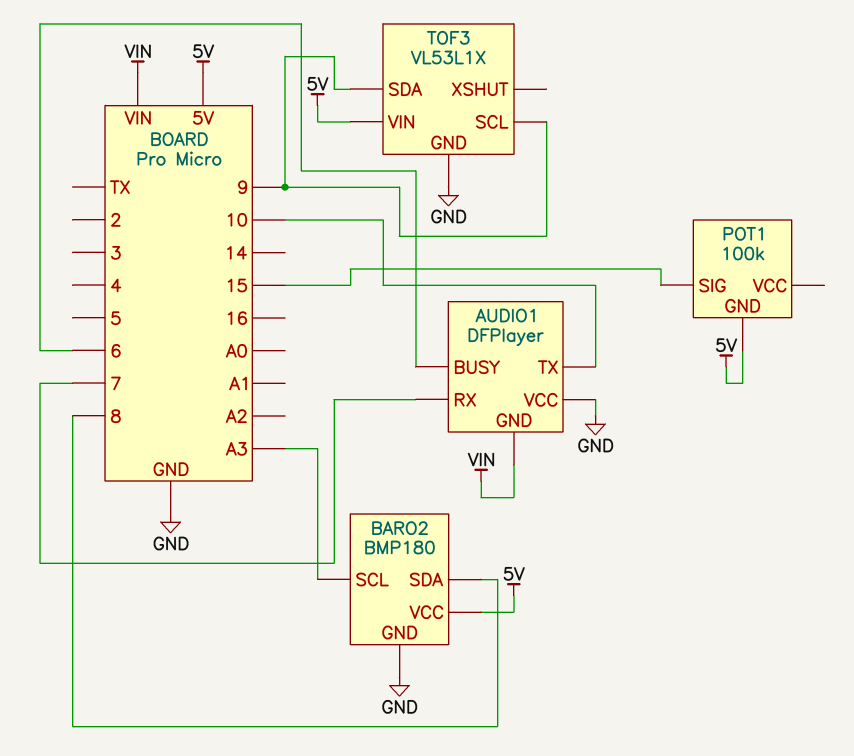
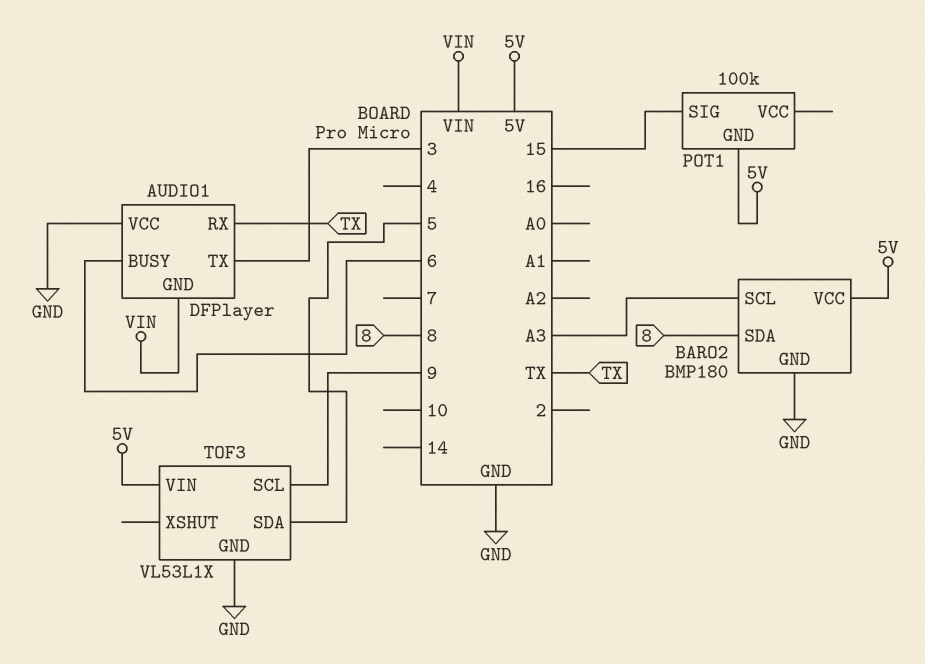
AUDIO1 pin RX: 7 -> TX
AUDIO1 pin TX: 10 -> 3
TOF3 pin SDA: 9 -> 5

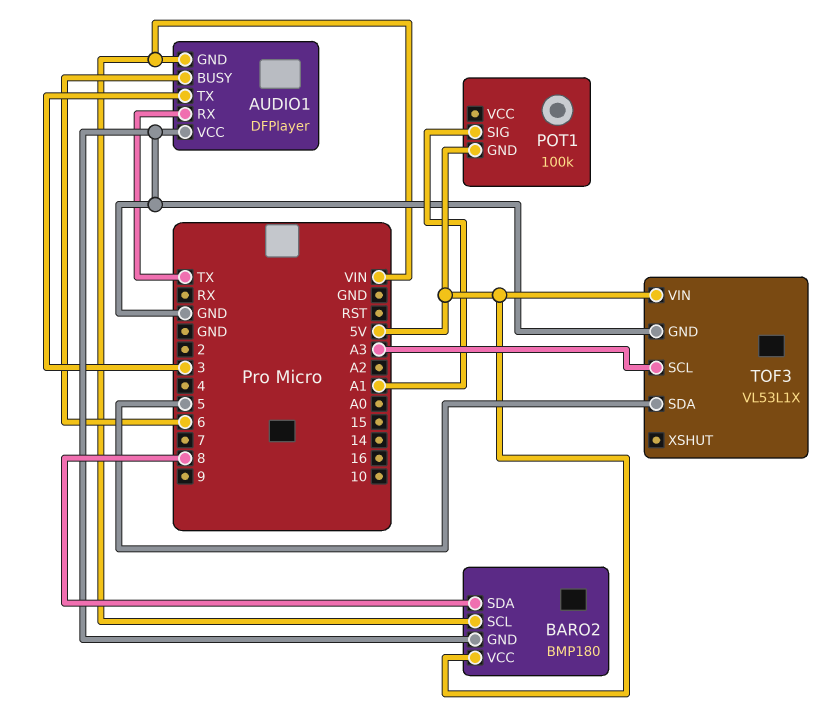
BARO2 pin SCL: A3 -> VIN
POT1 pin SIG: 15 -> A1
TOF3 pin SCL: 9 -> A3

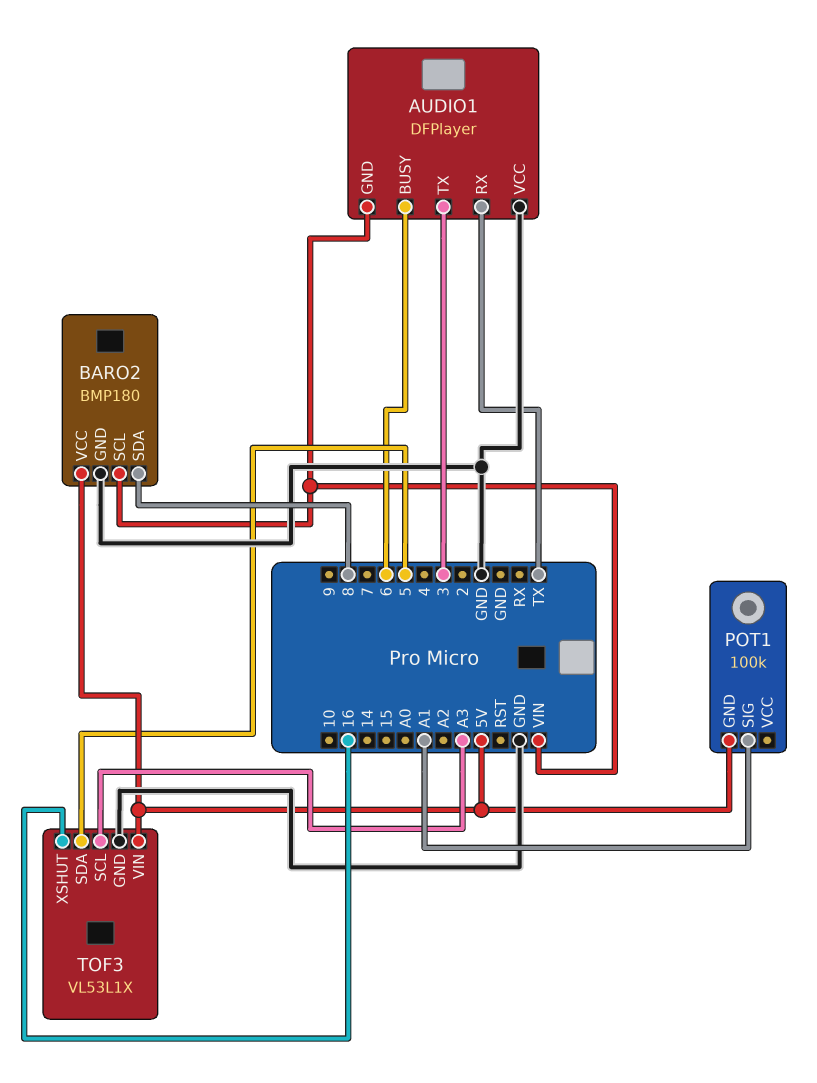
TOF3 pin XSHUT: none -> 16

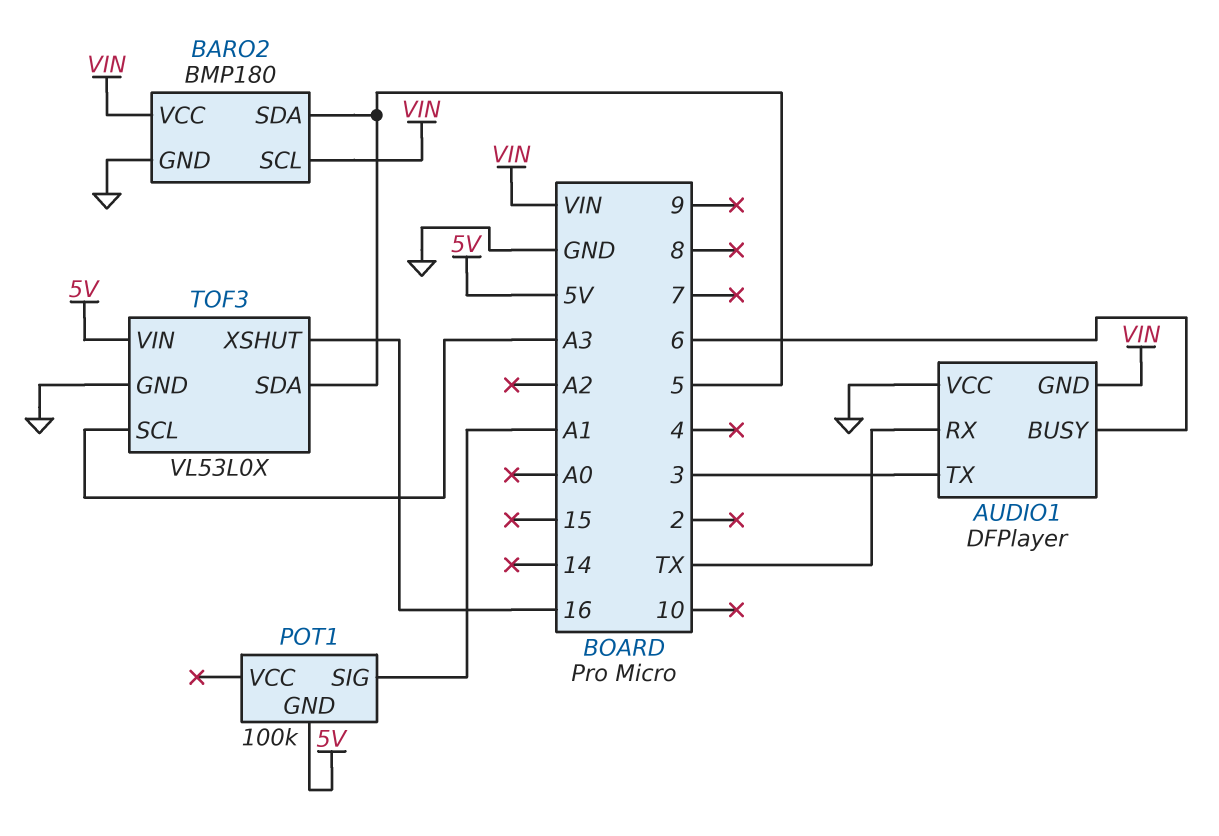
BARO2 pin SDA: 8 -> 5
BARO2 pin VCC: 5V -> VIN
TOF3: VL53L1X -> VL53L0X

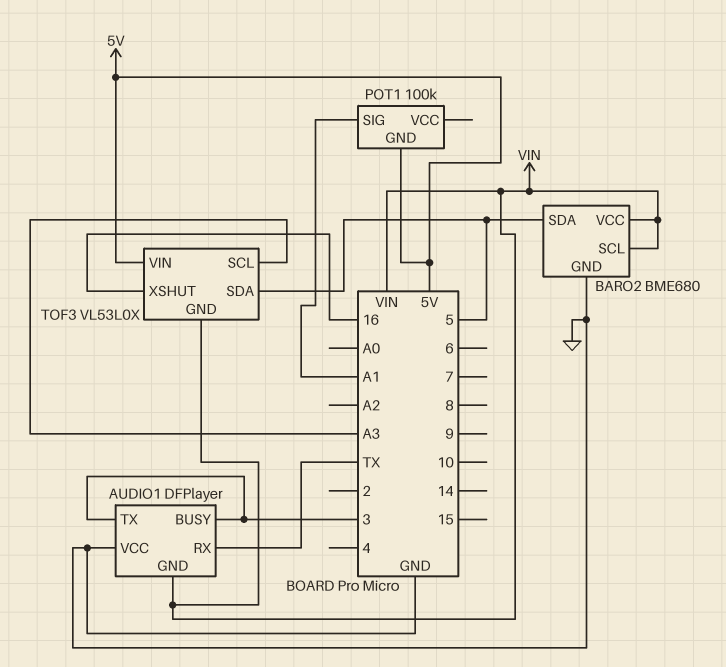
AUDIO1 pin BUSY: 6 -> 3
BARO2: BMP180 -> BME680
TOF3 pin GND: GND -> VIN

